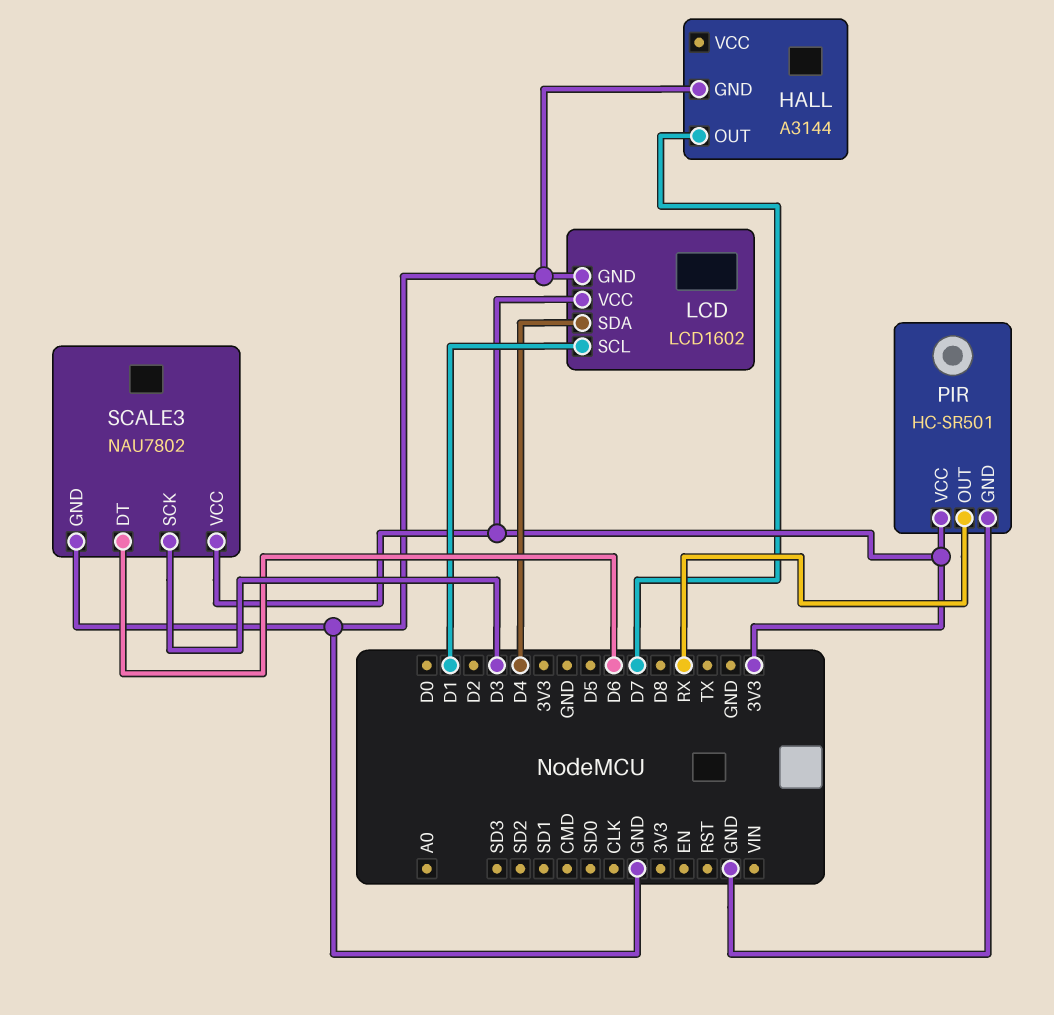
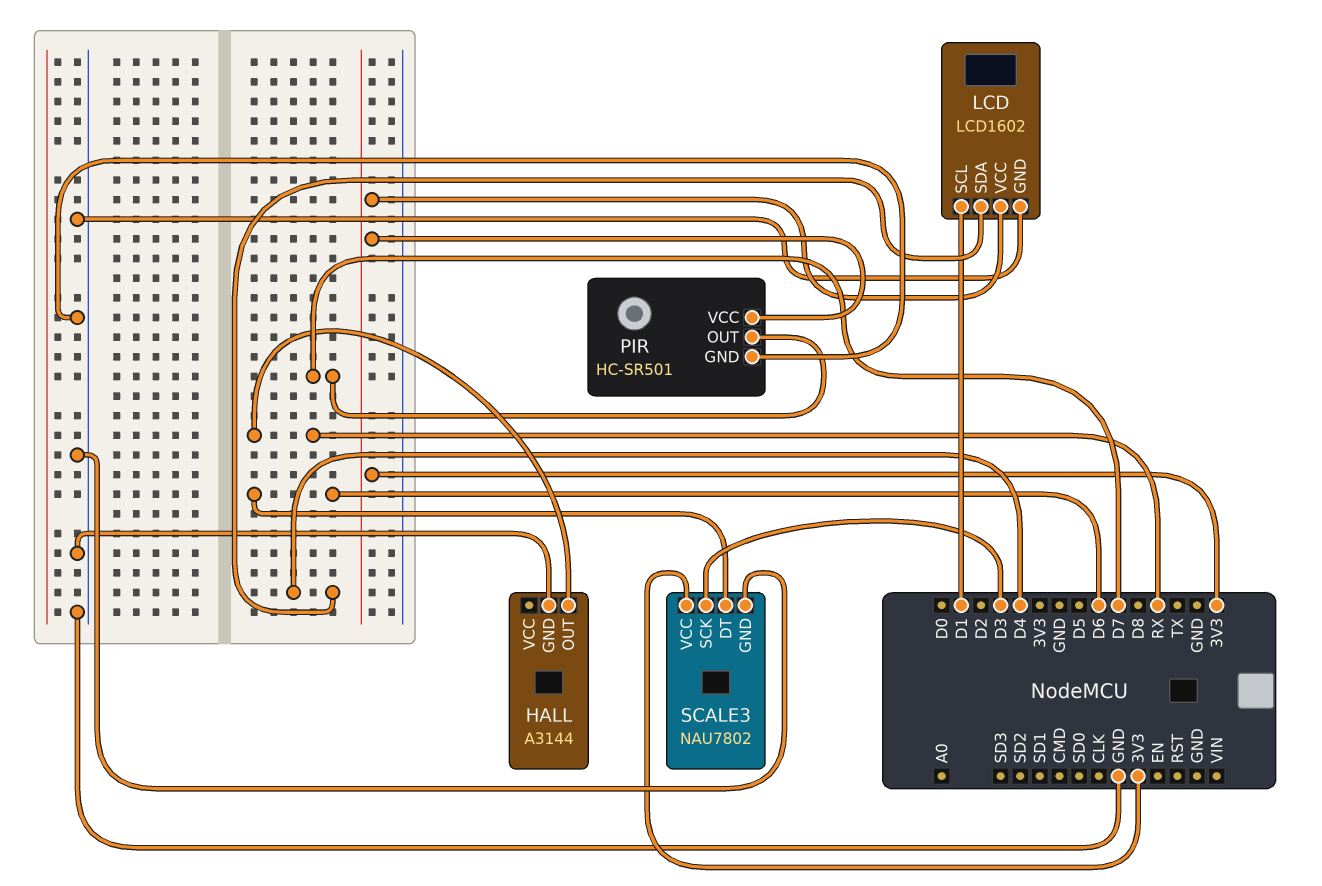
HALL pin OUT: D7 -> RX
PIR pin OUT: RX -> D7

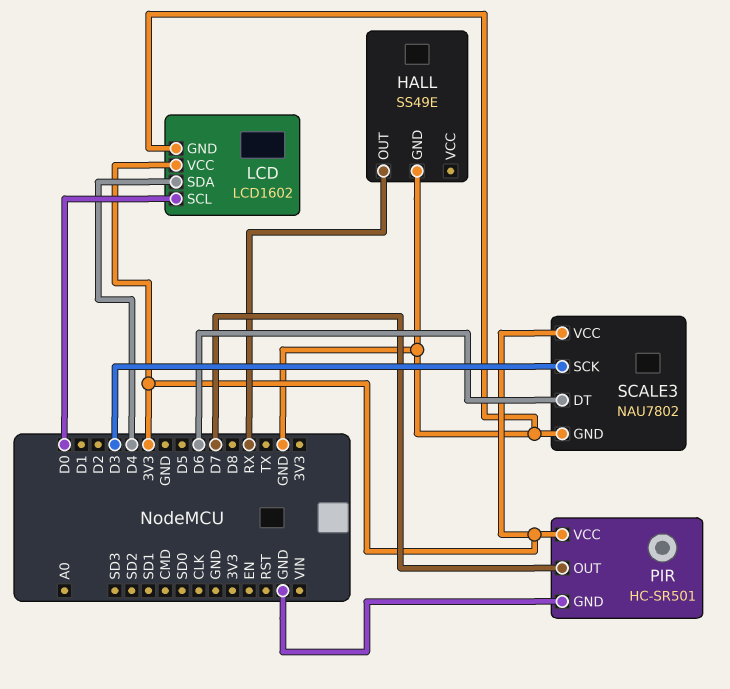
HALL: A3144 -> SS49E
LCD pin SCL: D1 -> D0

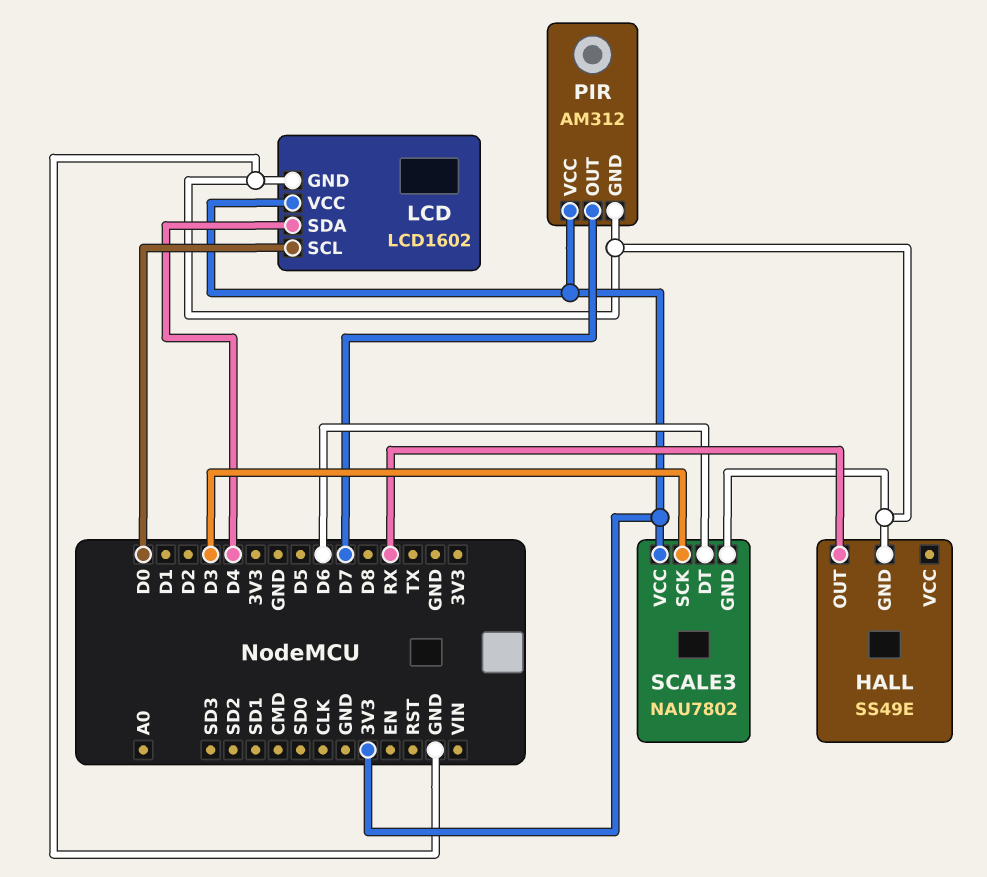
PIR: HC-SR501 -> AM312

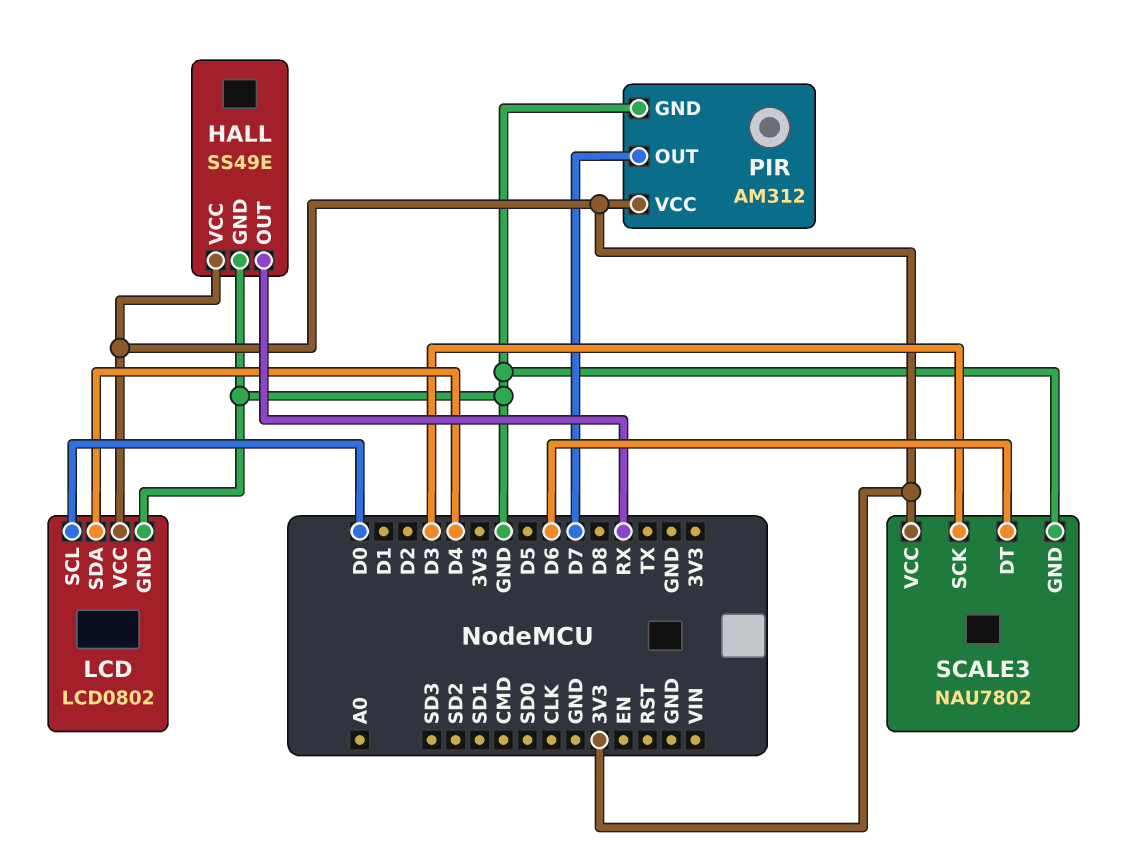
HALL pin VCC: none -> 3V3
LCD: LCD1602 -> LCD0802

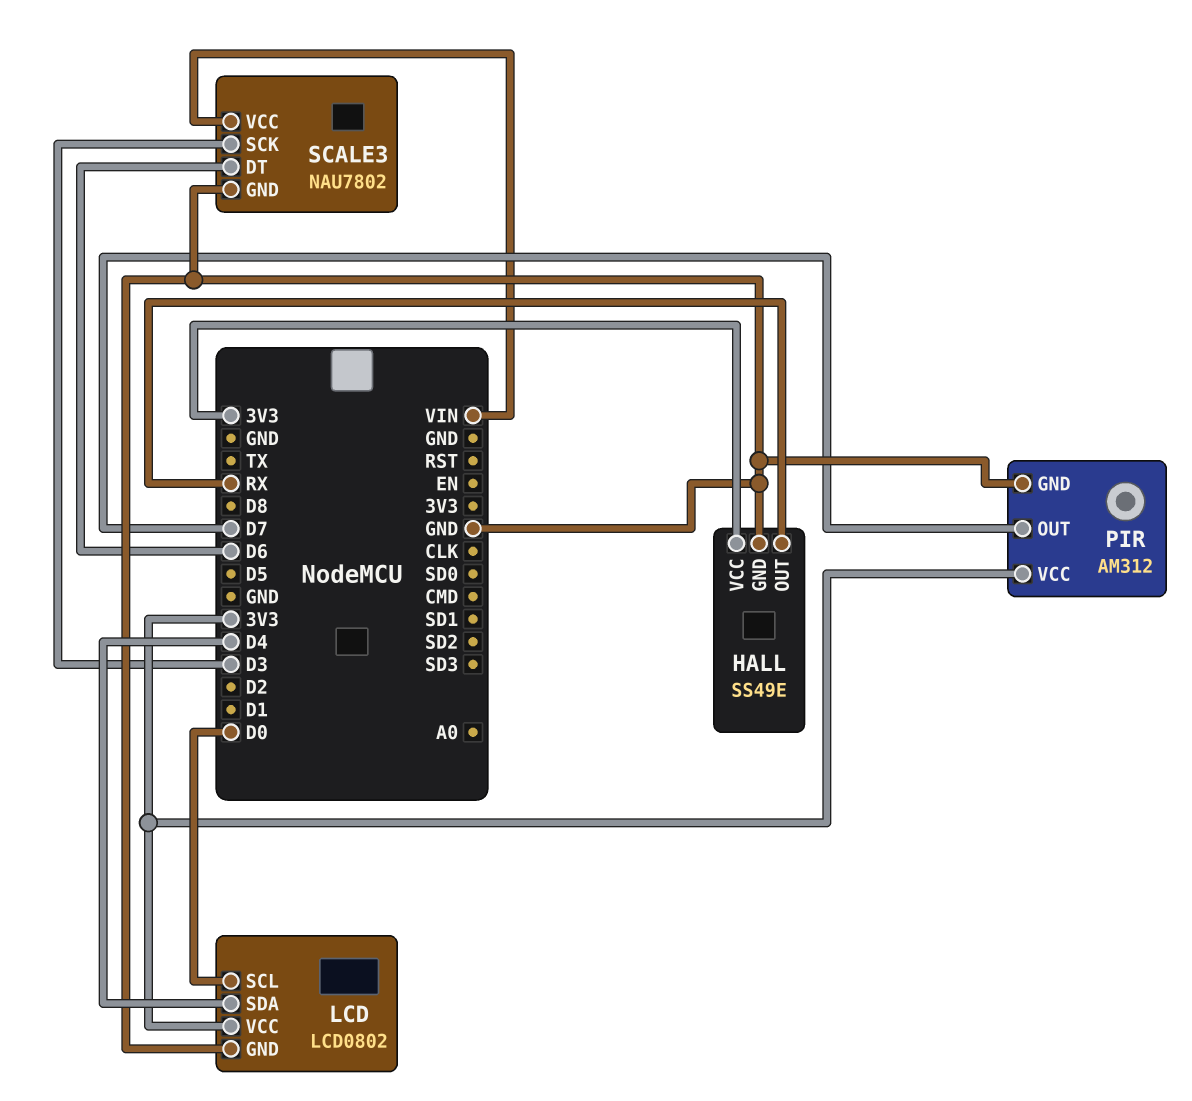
SCALE3 pin VCC: 3V3 -> VIN

